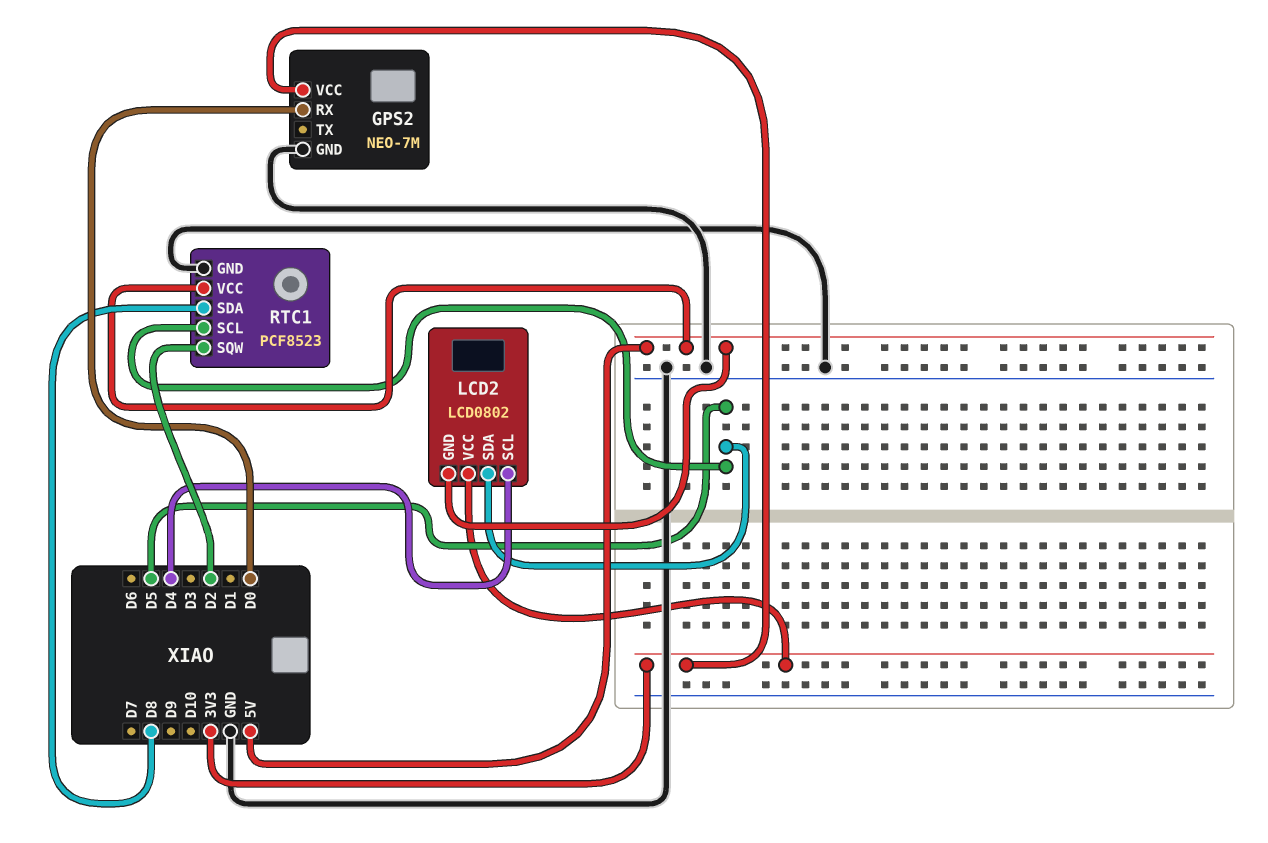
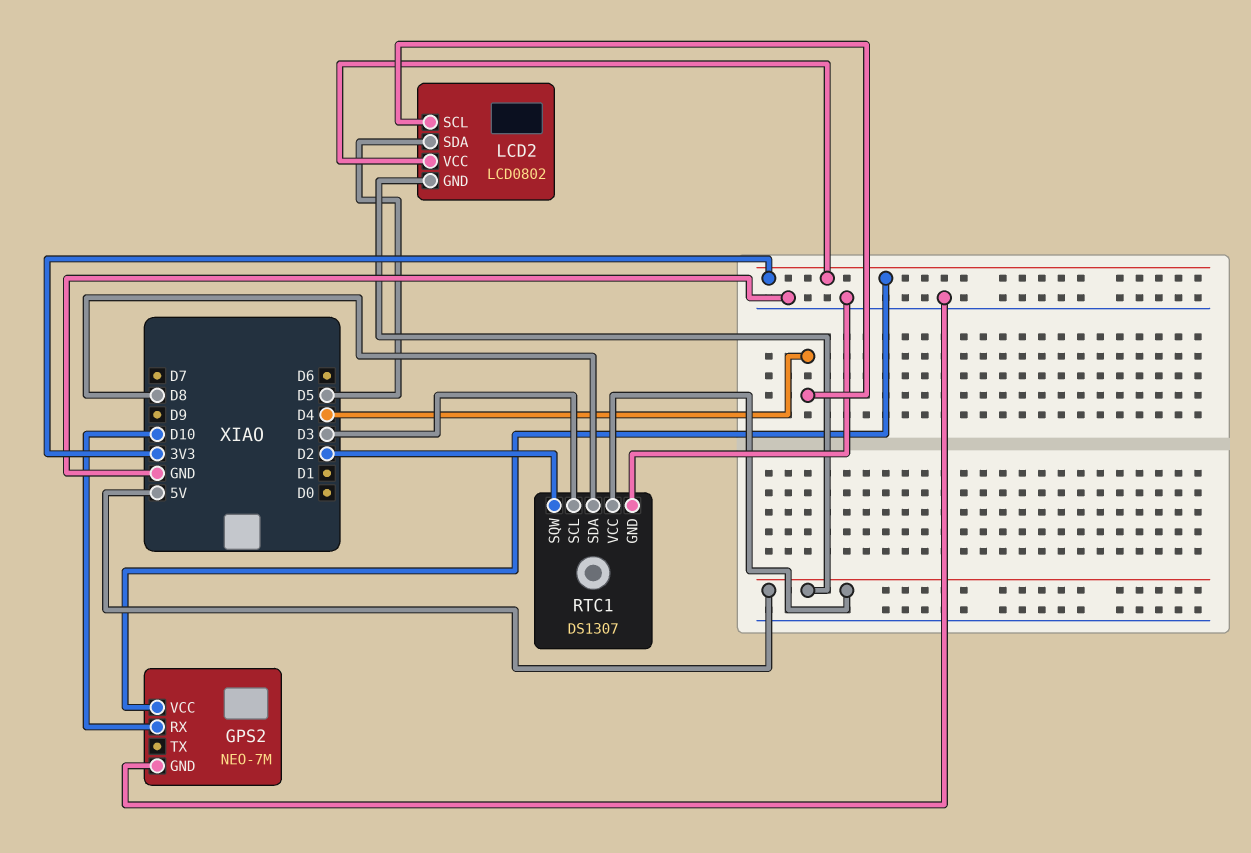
GPS2 pin RX: D0 -> D10
RTC1: PCF8523 -> DS1307
RTC1 pin SCL: D5 -> D3

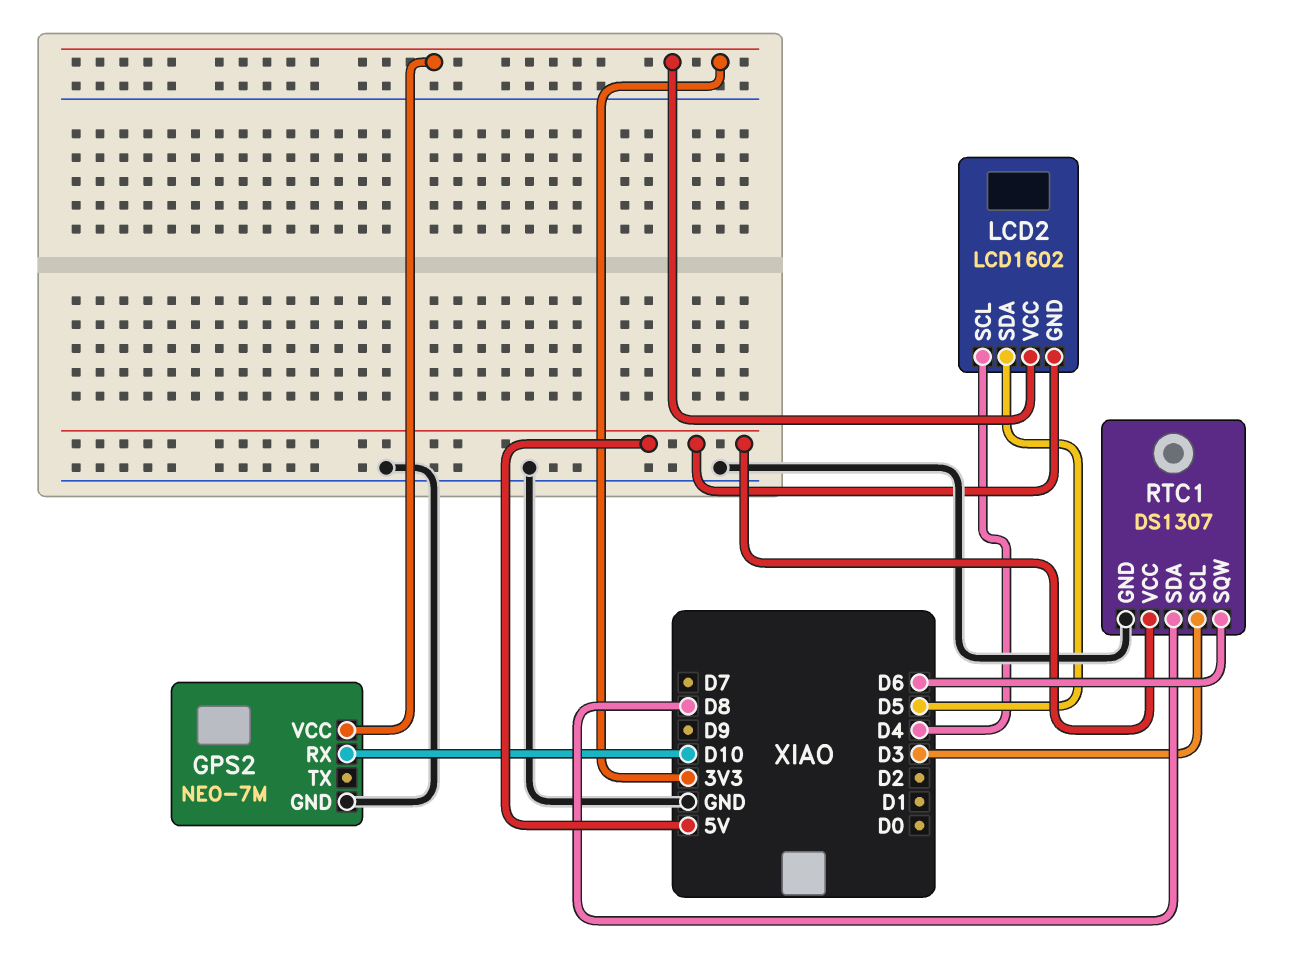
LCD2: LCD0802 -> LCD1602
RTC1 pin SQW: D2 -> D6

